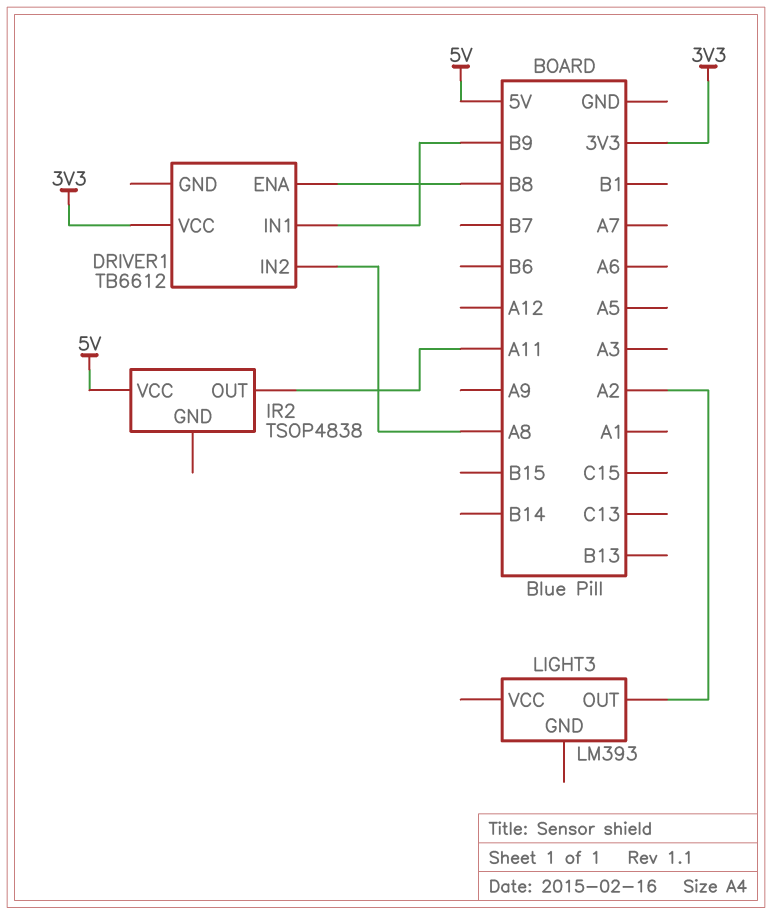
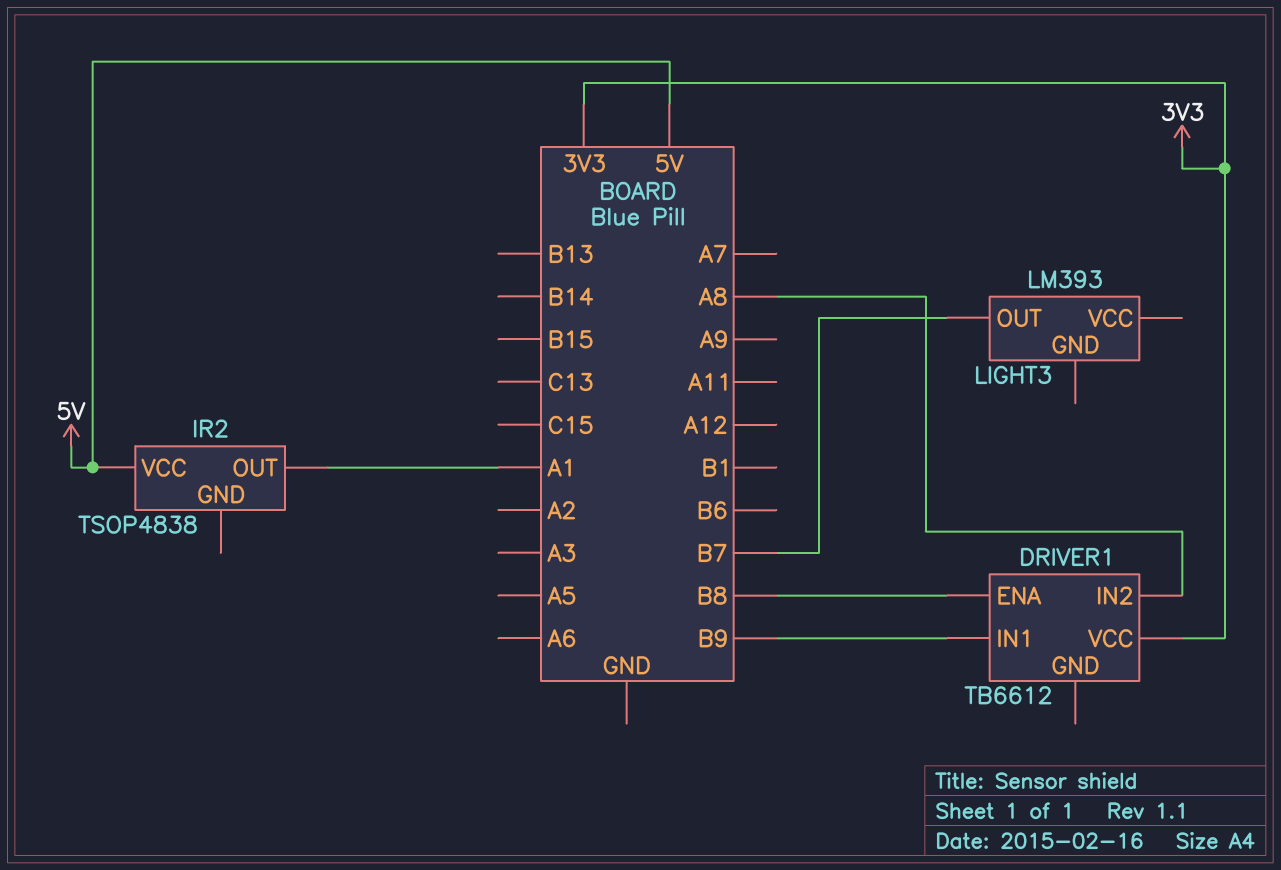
IR2 pin OUT: A11 -> A1
LIGHT3 pin OUT: A2 -> B7

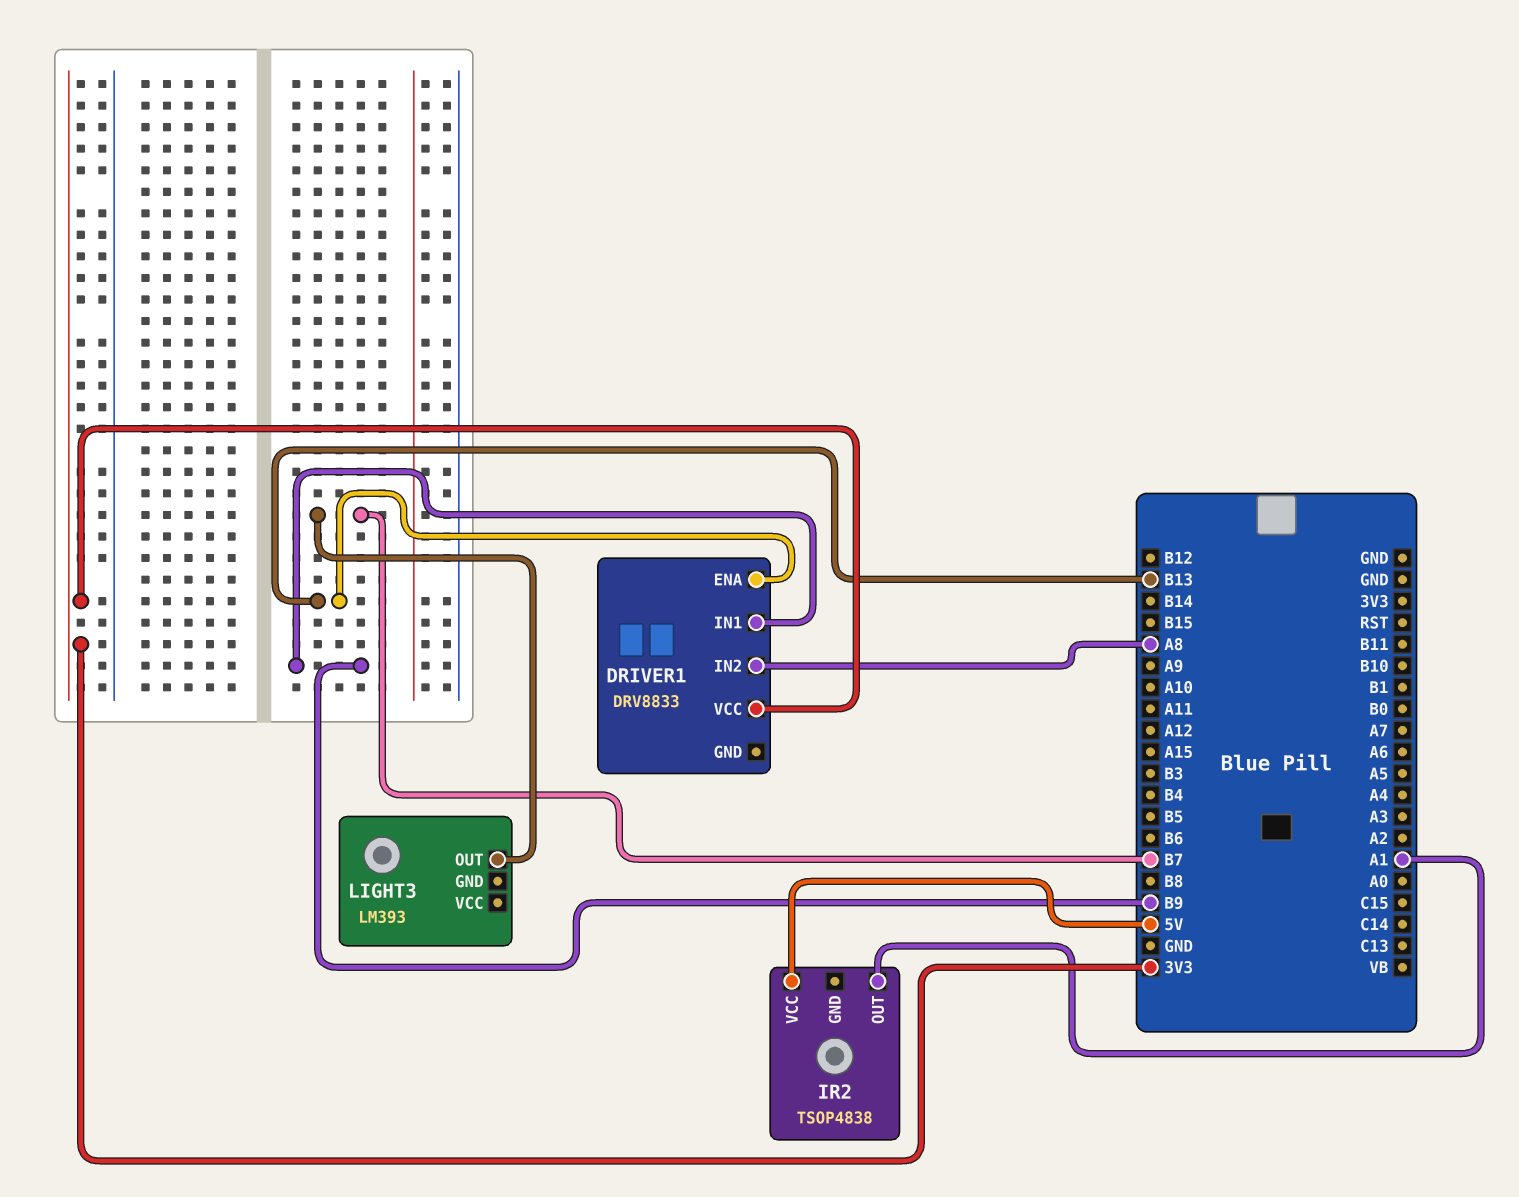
DRIVER1: TB6612 -> DRV8833
DRIVER1 pin ENA: B8 -> B13

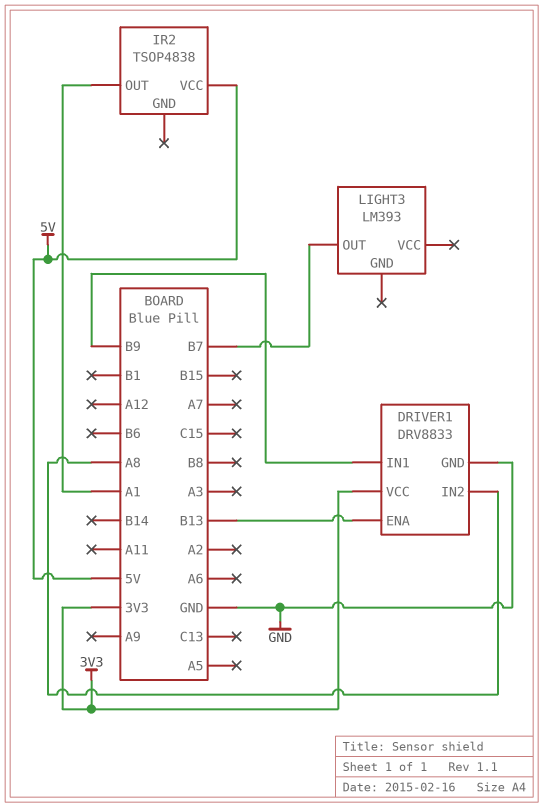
DRIVER1 pin GND: none -> GND

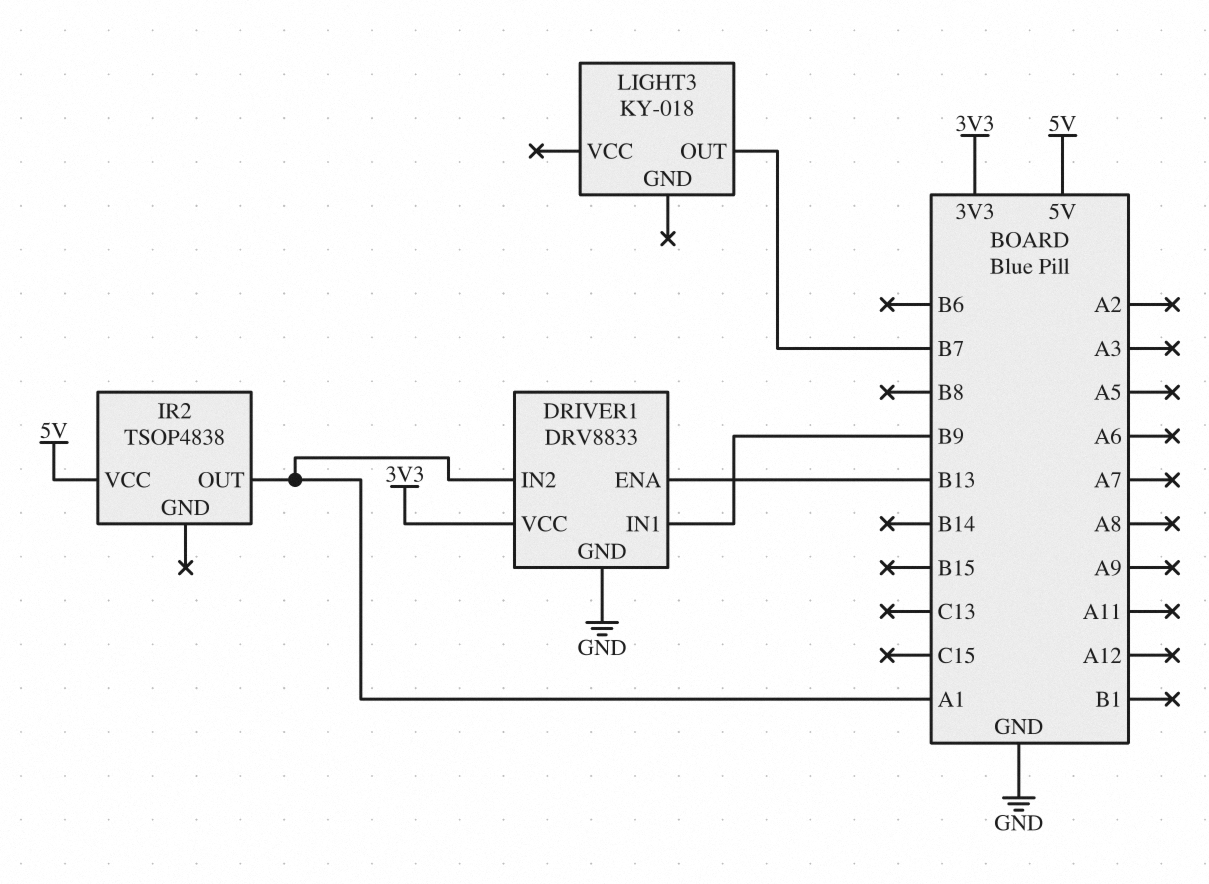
DRIVER1 pin IN2: A8 -> A1
LIGHT3: LM393 -> KY-018

